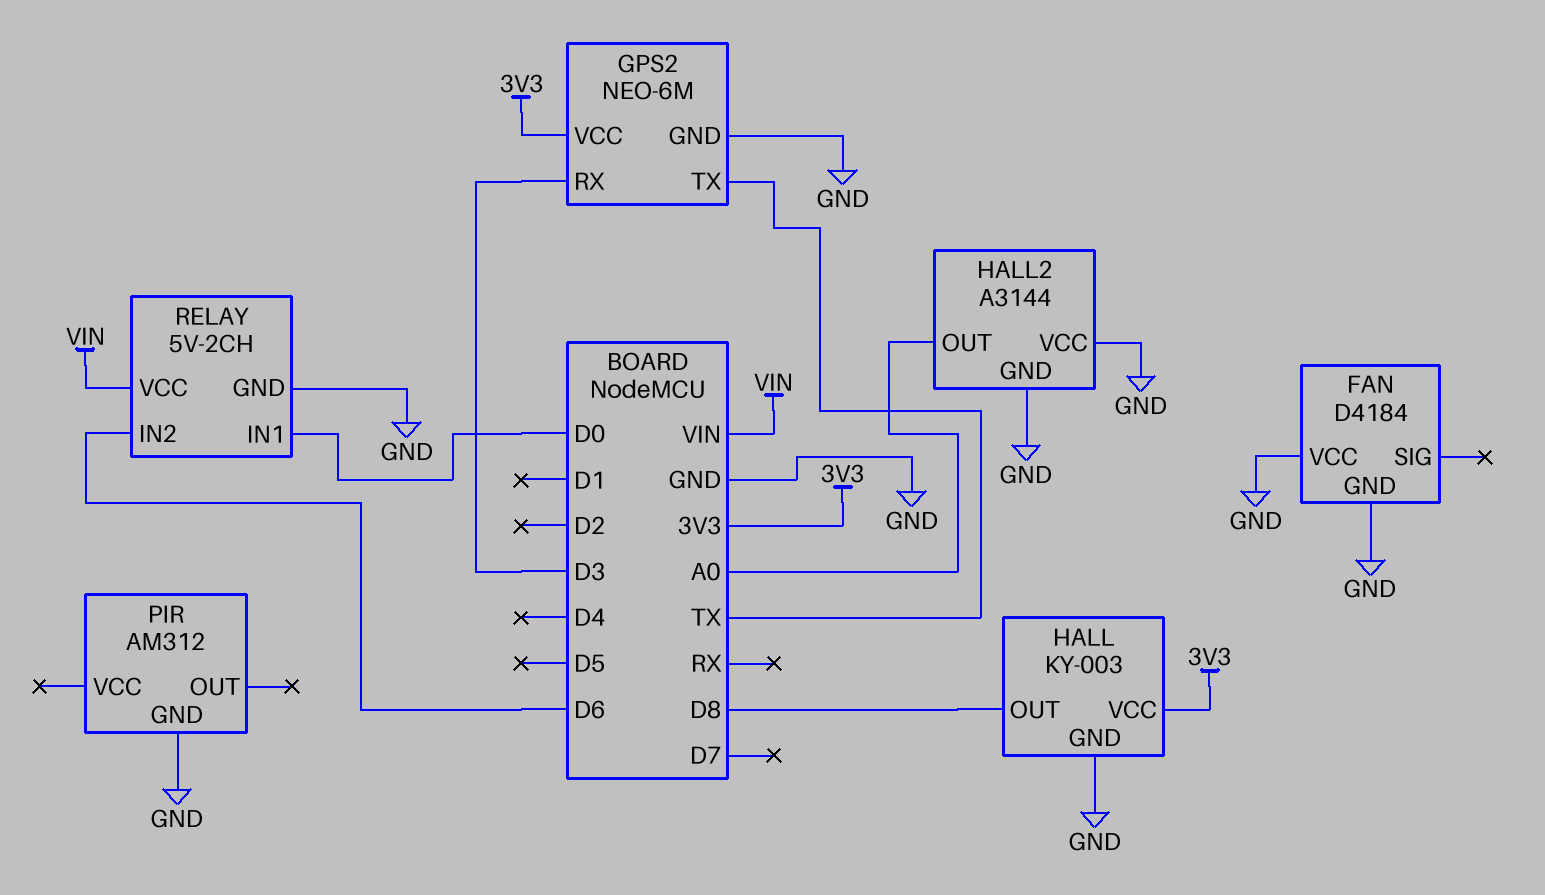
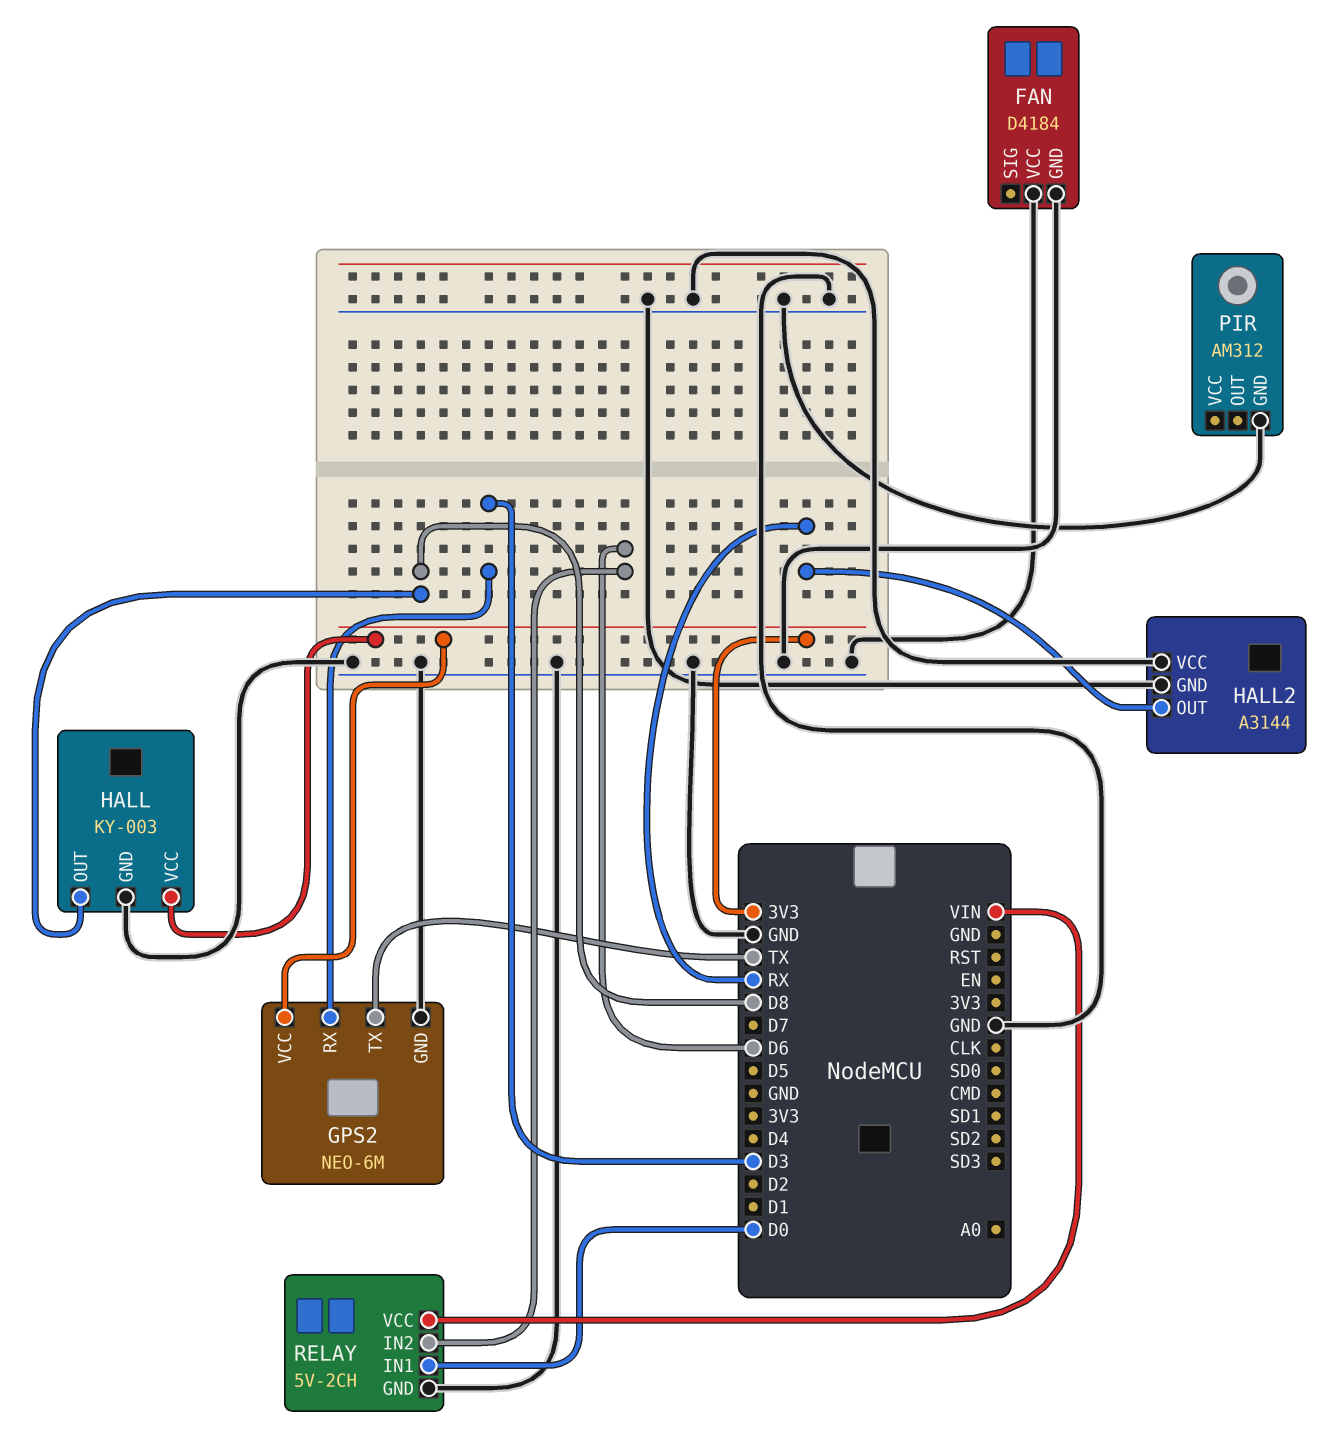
HALL2 pin OUT: A0 -> RX

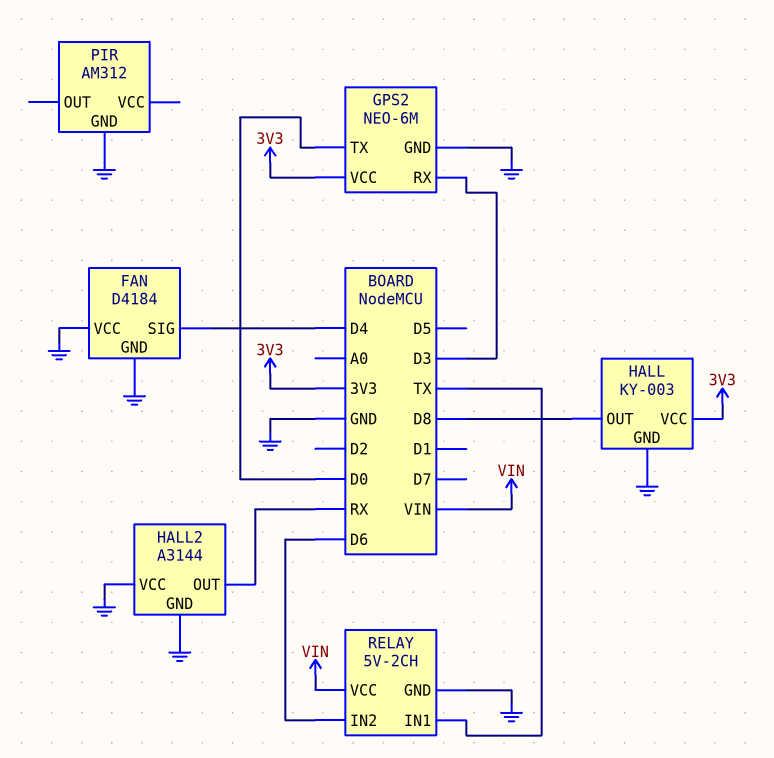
FAN pin SIG: none -> D4
GPS2 pin TX: TX -> D0
RELAY pin IN1: D0 -> TX

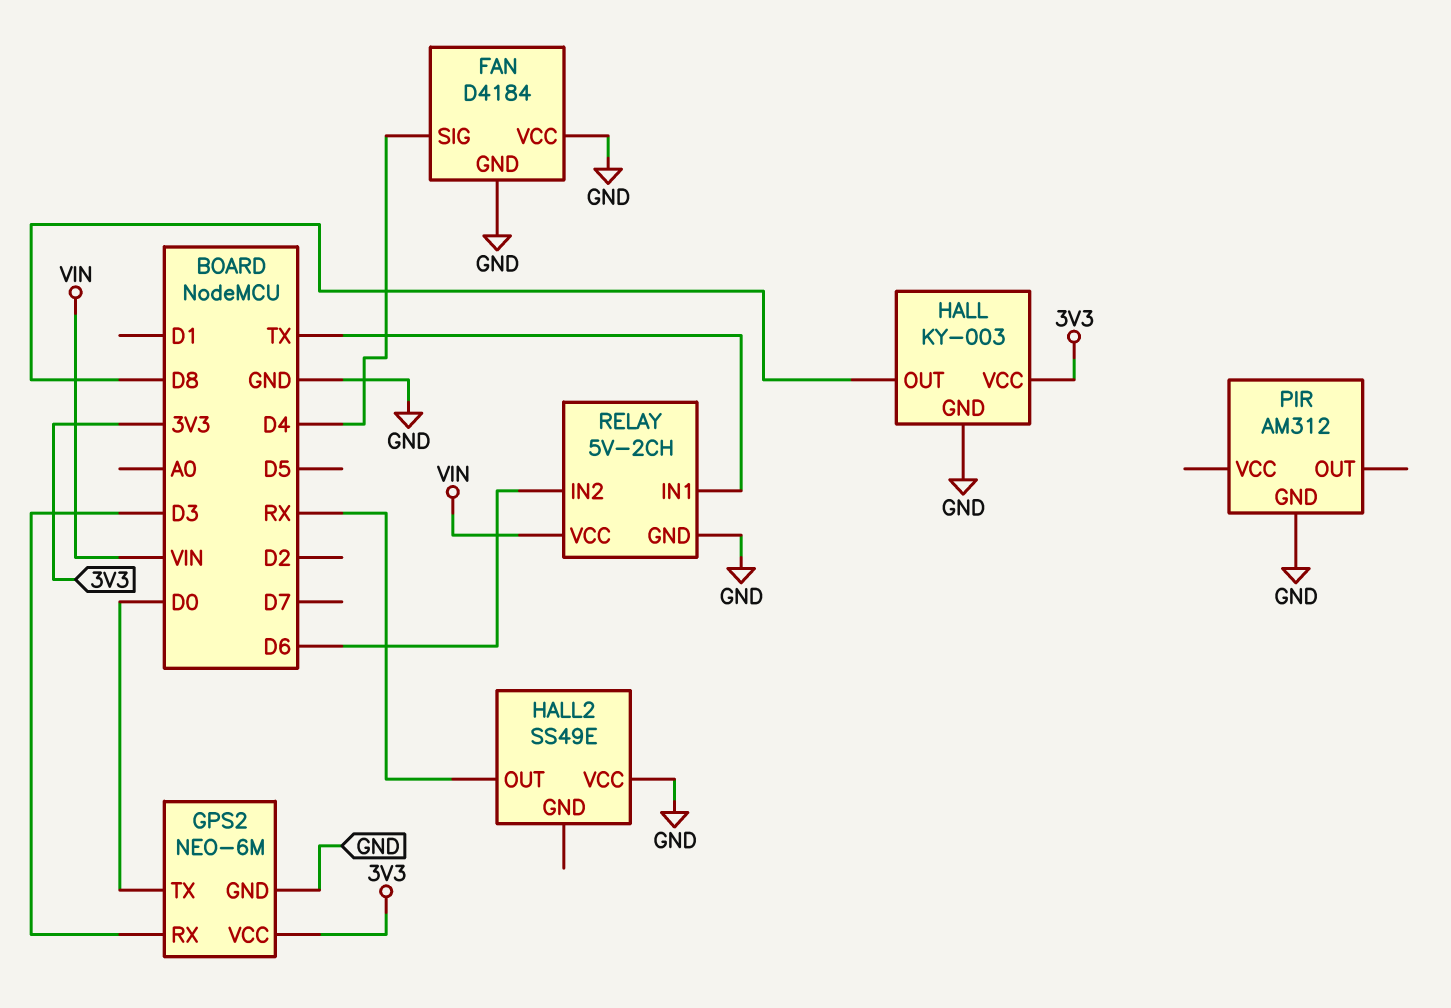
HALL2: A3144 -> SS49E
HALL2 pin GND: GND -> none

